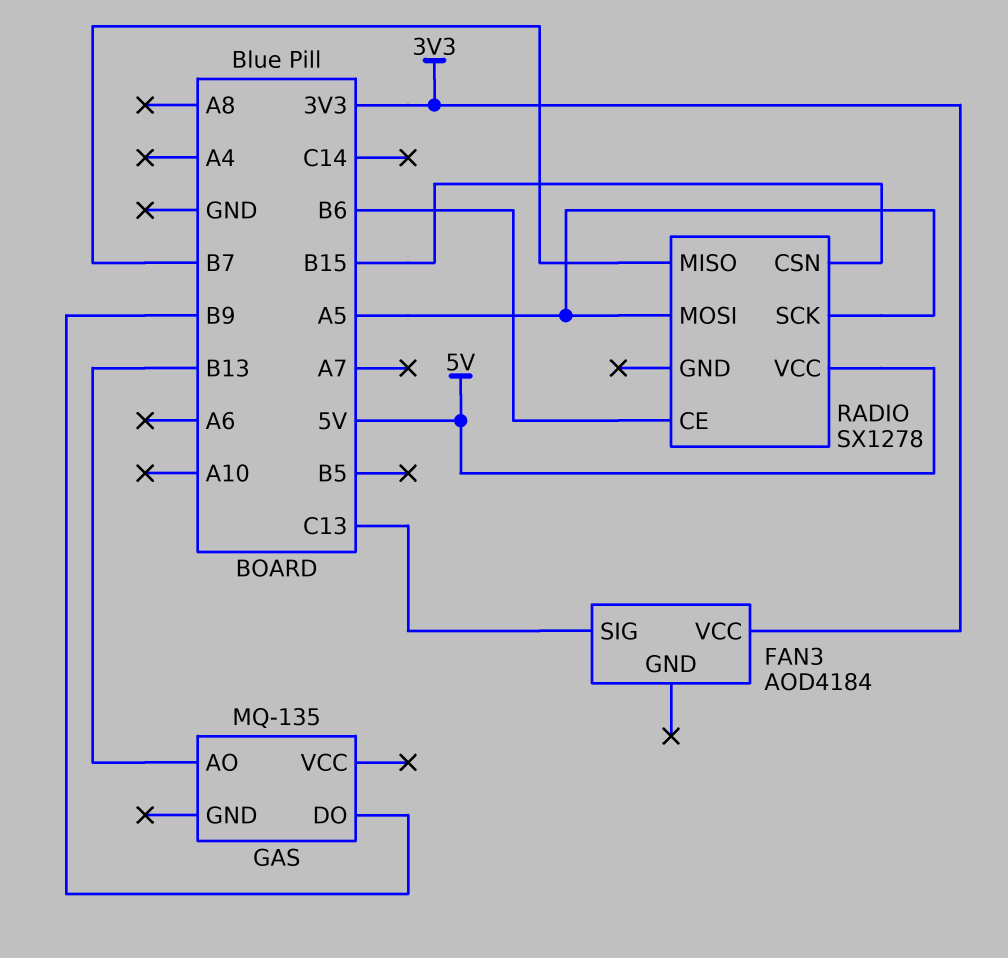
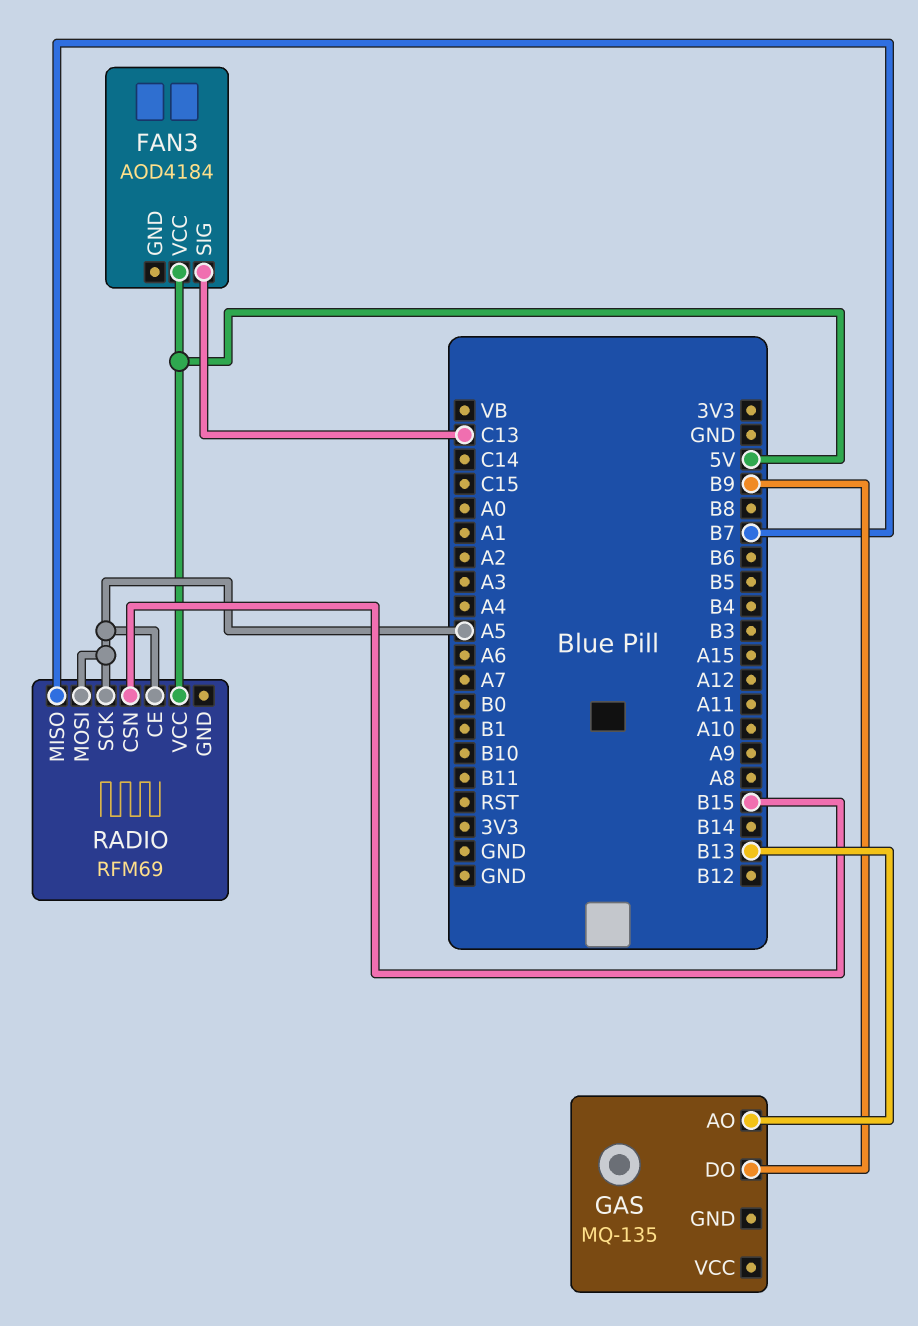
FAN3 pin VCC: 3V3 -> 5V
RADIO: SX1278 -> RFM69
RADIO pin CE: B6 -> A5

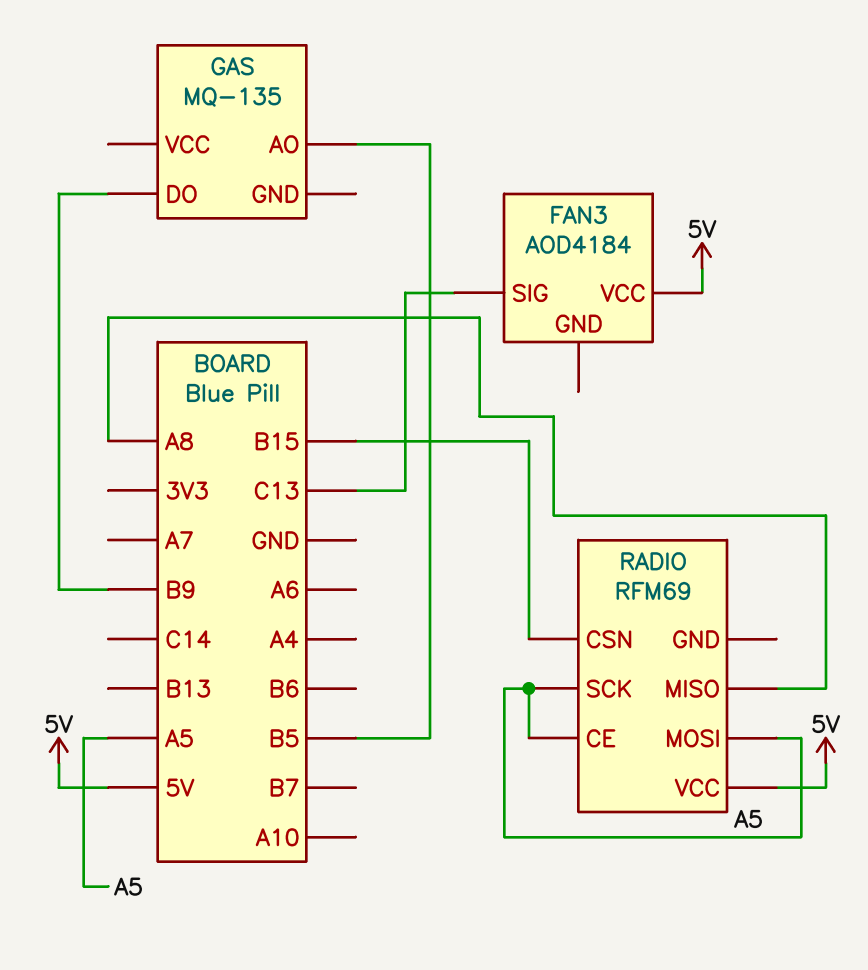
GAS pin AO: B13 -> B5
RADIO pin MISO: B7 -> A8

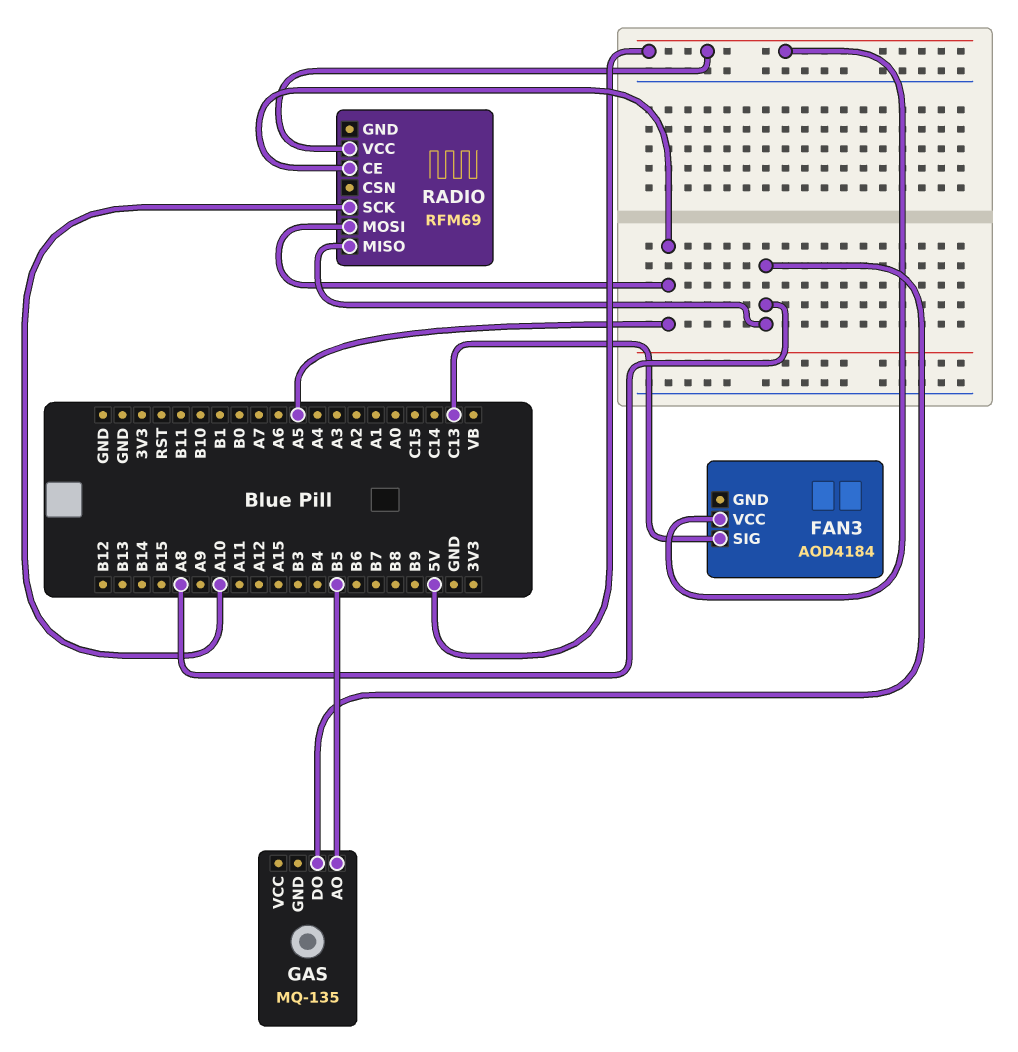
GAS pin DO: B9 -> A8
RADIO pin CSN: B15 -> none
RADIO pin SCK: A5 -> A10

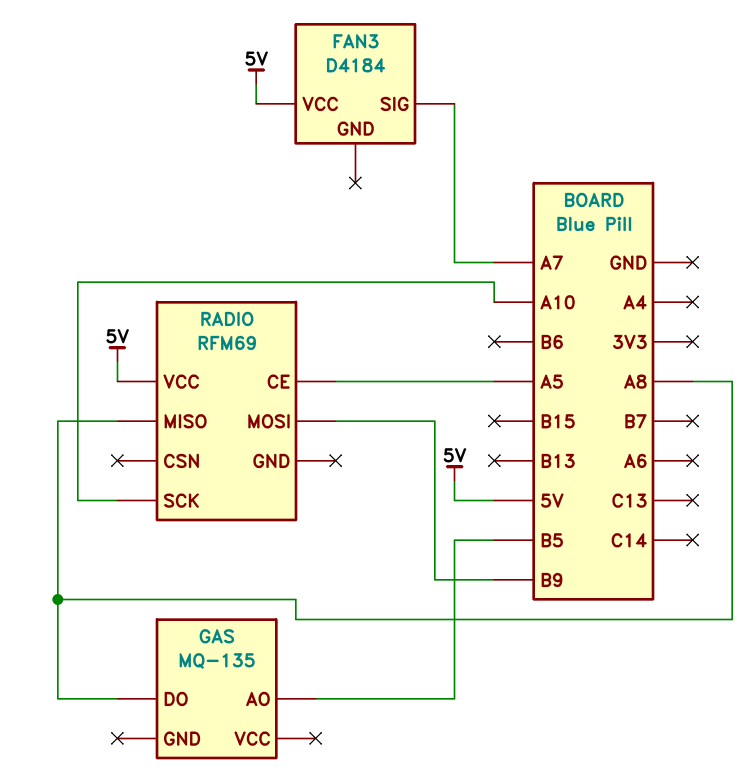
FAN3: AOD4184 -> D4184
FAN3 pin SIG: C13 -> A7
RADIO pin MOSI: A5 -> B9

